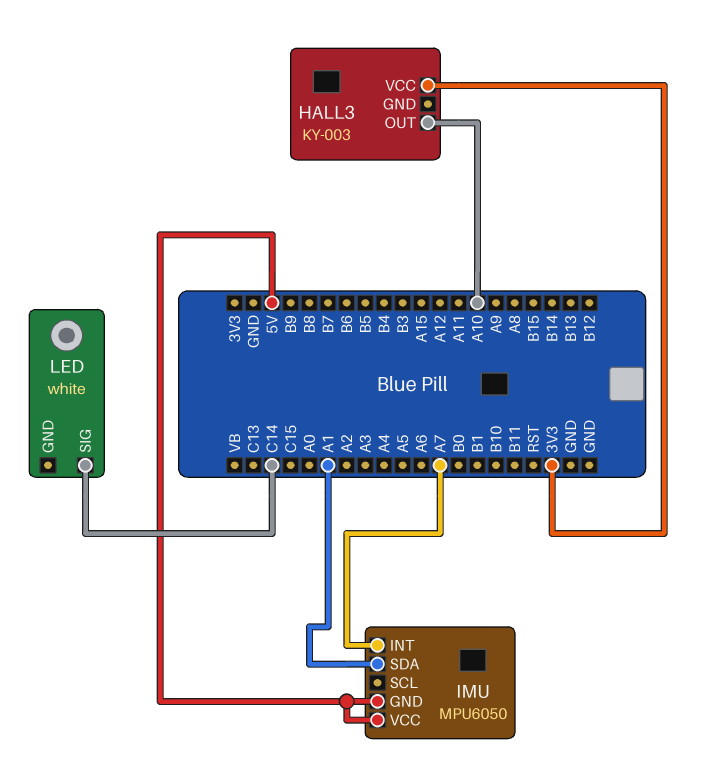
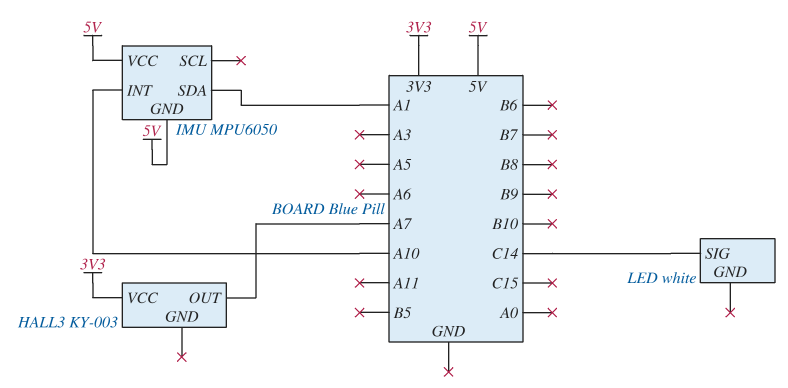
HALL3 pin OUT: A10 -> A7
IMU pin INT: A7 -> A10

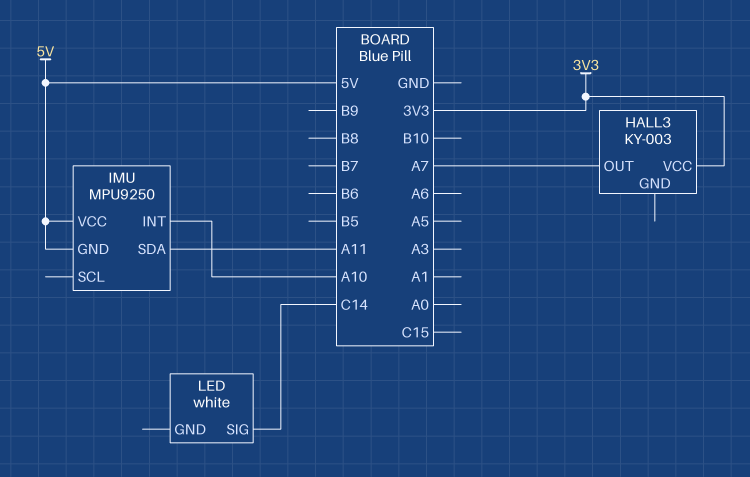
IMU: MPU6050 -> MPU9250
IMU pin SDA: A1 -> A11

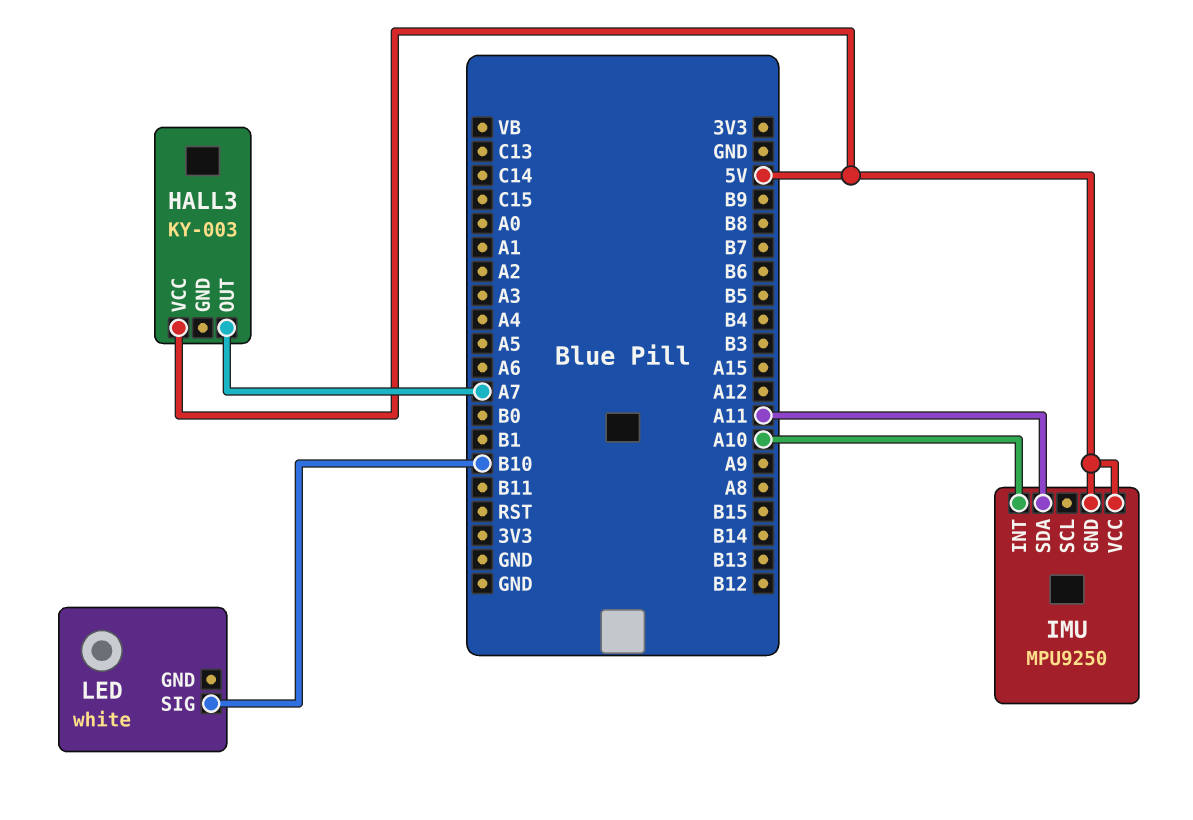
HALL3 pin VCC: 3V3 -> 5V
LED pin SIG: C14 -> B10

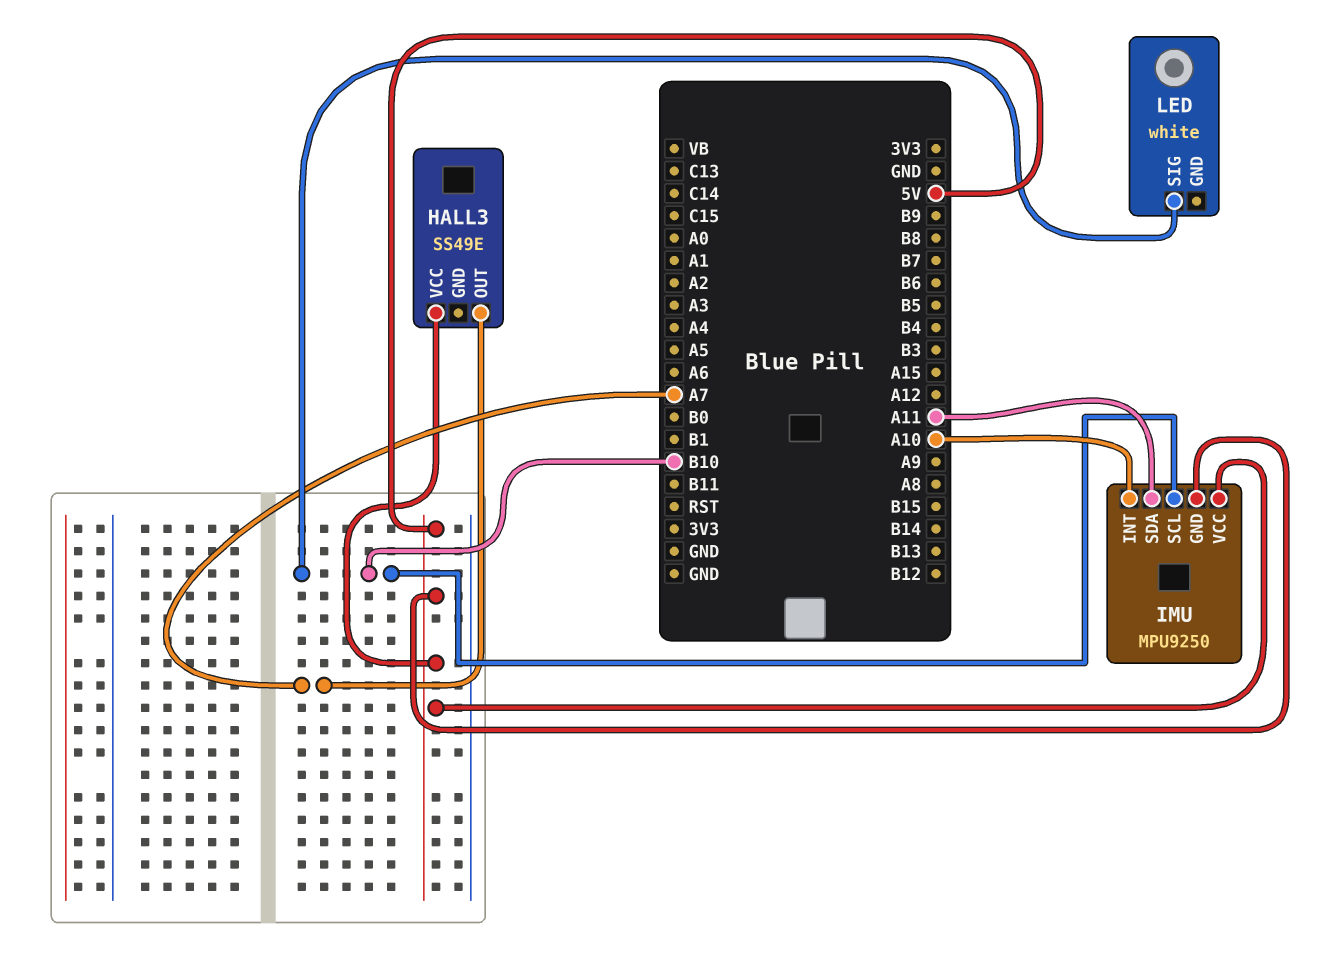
HALL3: KY-003 -> SS49E
IMU pin SCL: none -> B10

